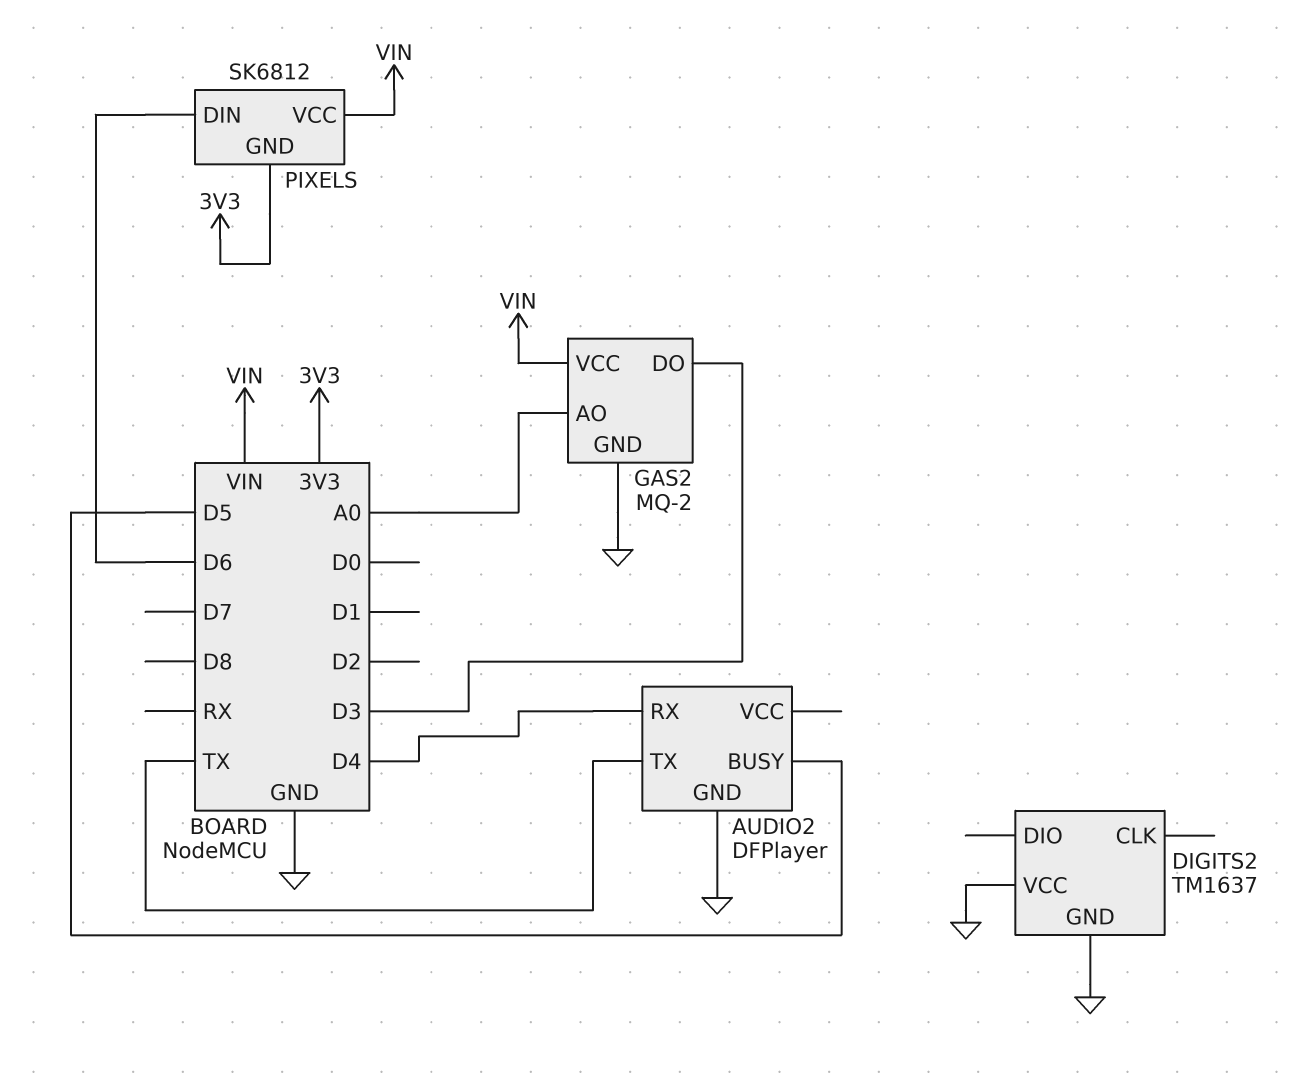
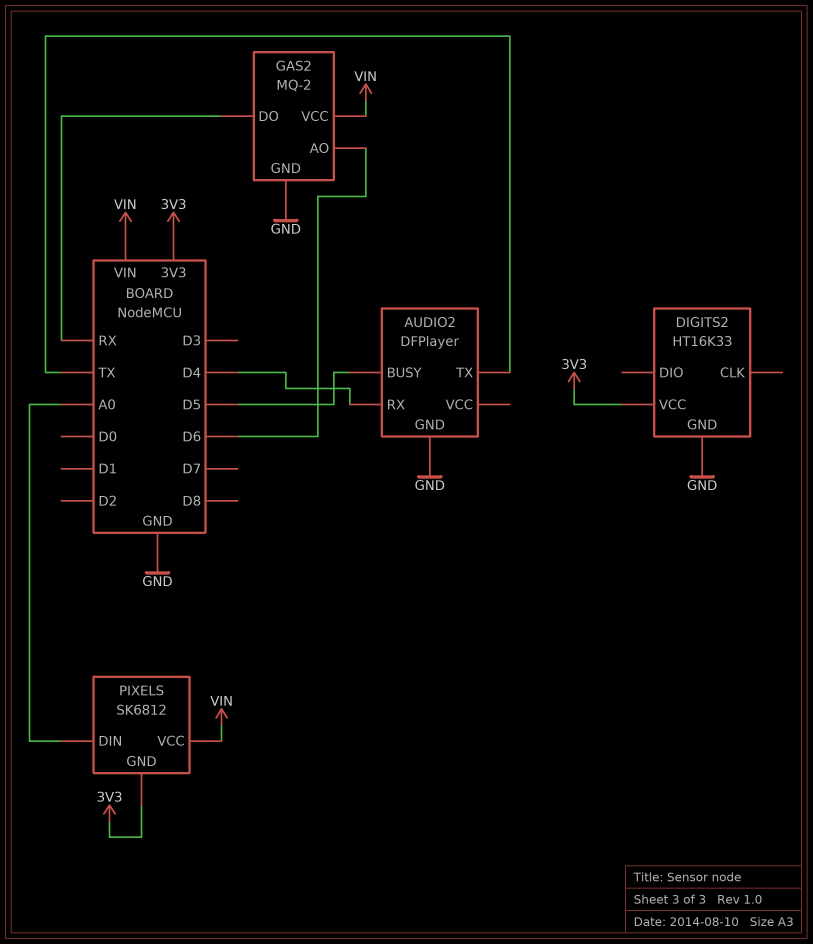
DIGITS2: TM1637 -> HT16K33
DIGITS2 pin VCC: GND -> 3V3
GAS2 pin AO: A0 -> D6
GAS2 pin DO: D3 -> RX
PIXELS pin DIN: D6 -> A0

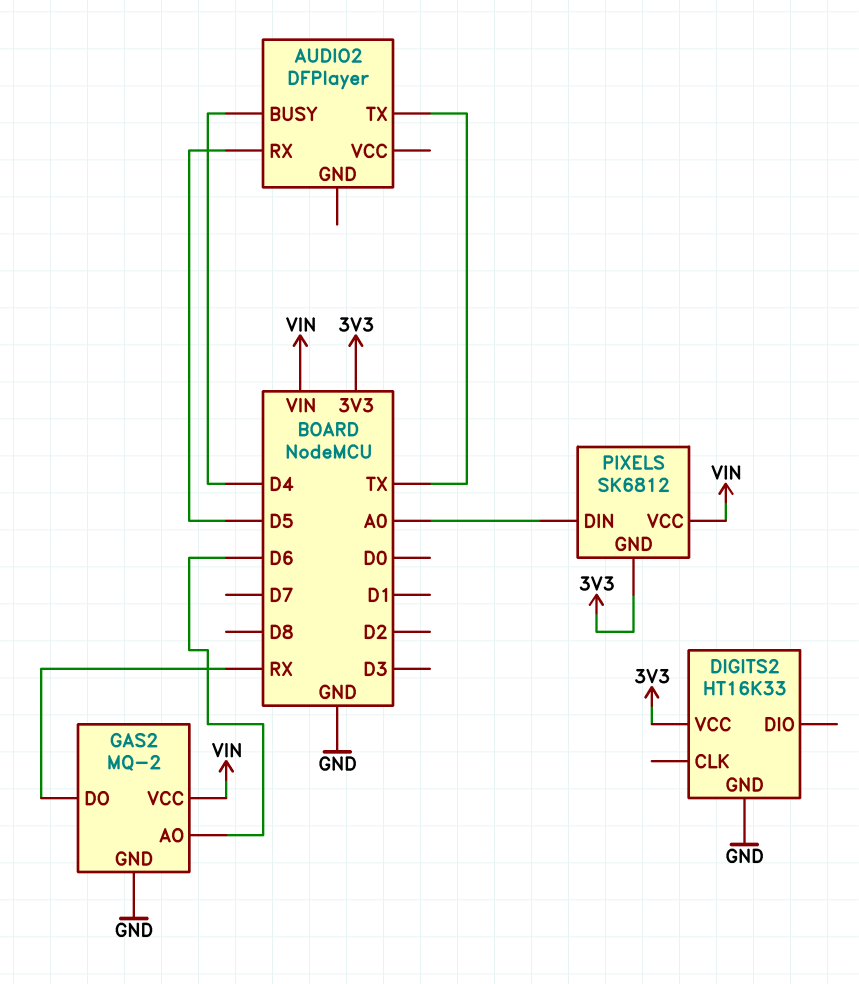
AUDIO2 pin BUSY: D5 -> D4
AUDIO2 pin GND: GND -> none
AUDIO2 pin RX: D4 -> D5

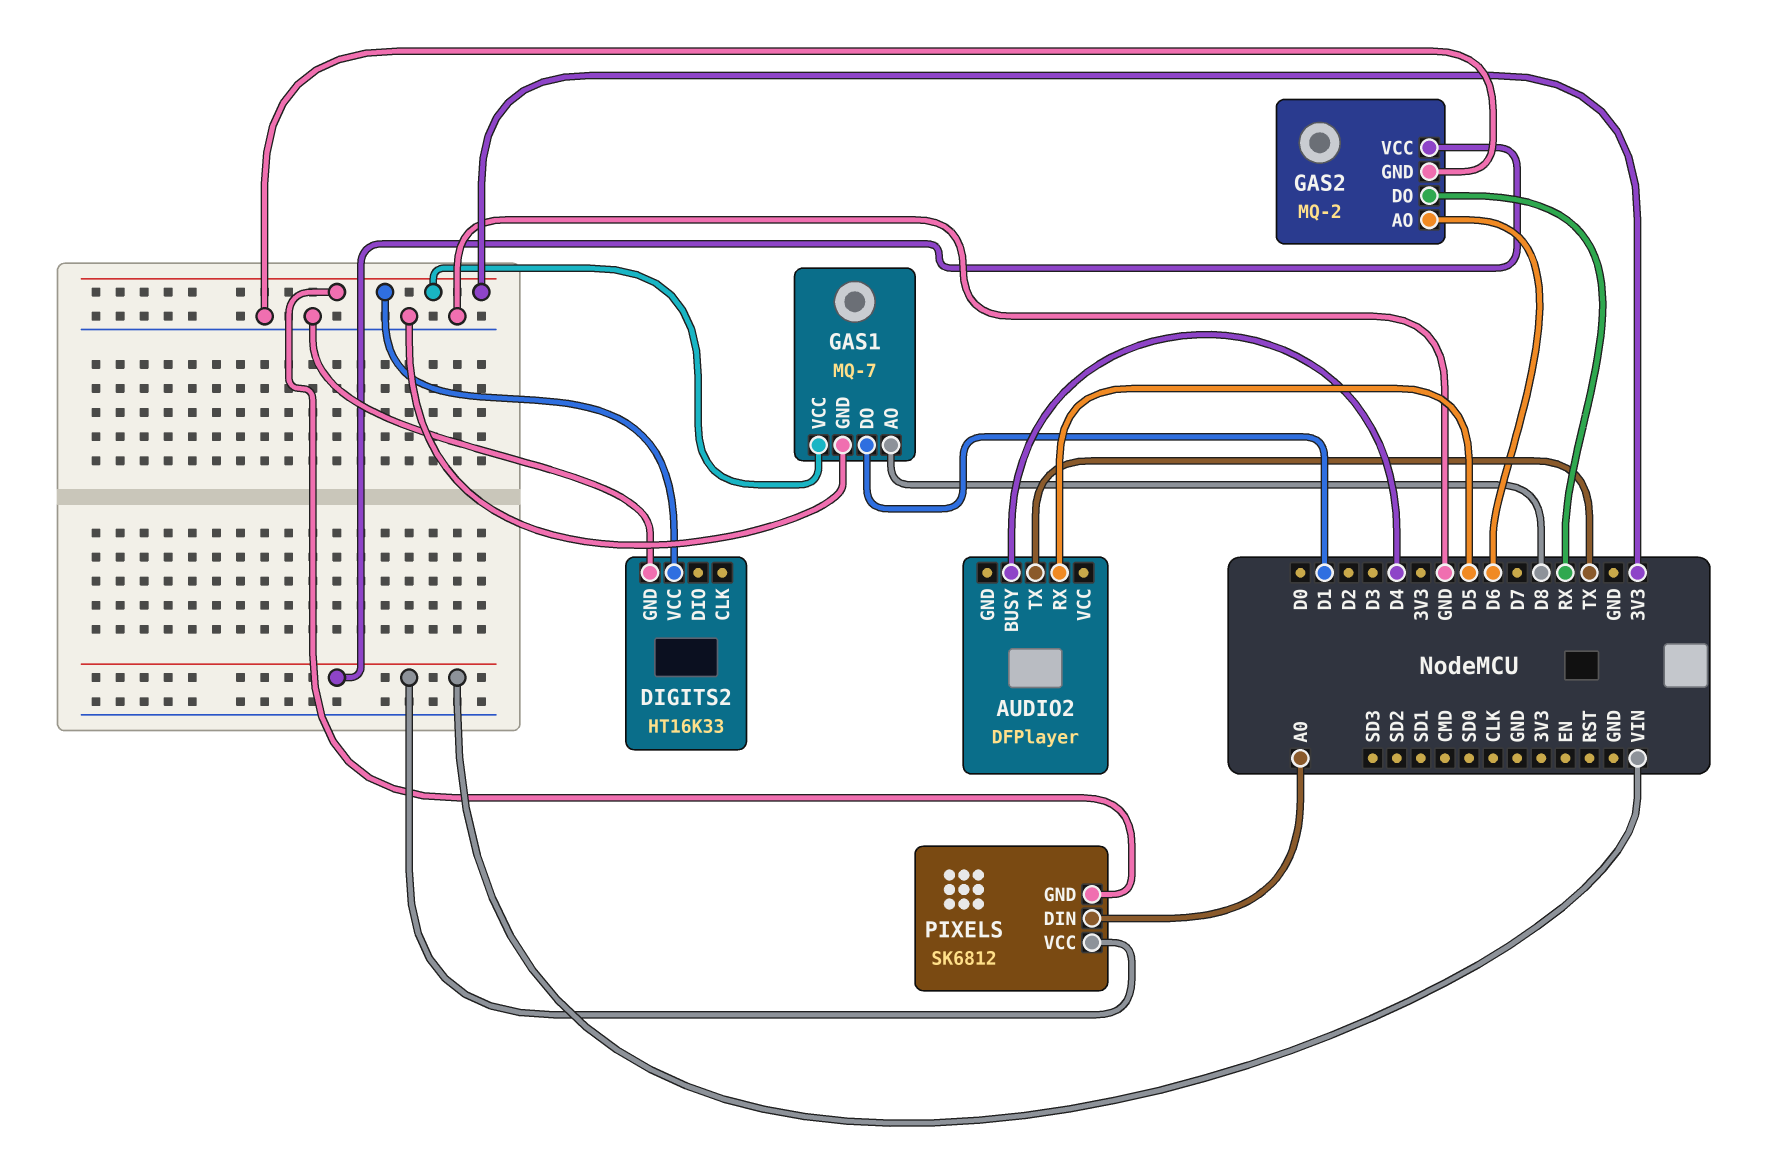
GAS1: none -> MQ-7
GAS1 pin AO: none -> D8
GAS1 pin DO: none -> D1
GAS1 pin GND: none -> GND
GAS1 pin VCC: none -> 3V3

